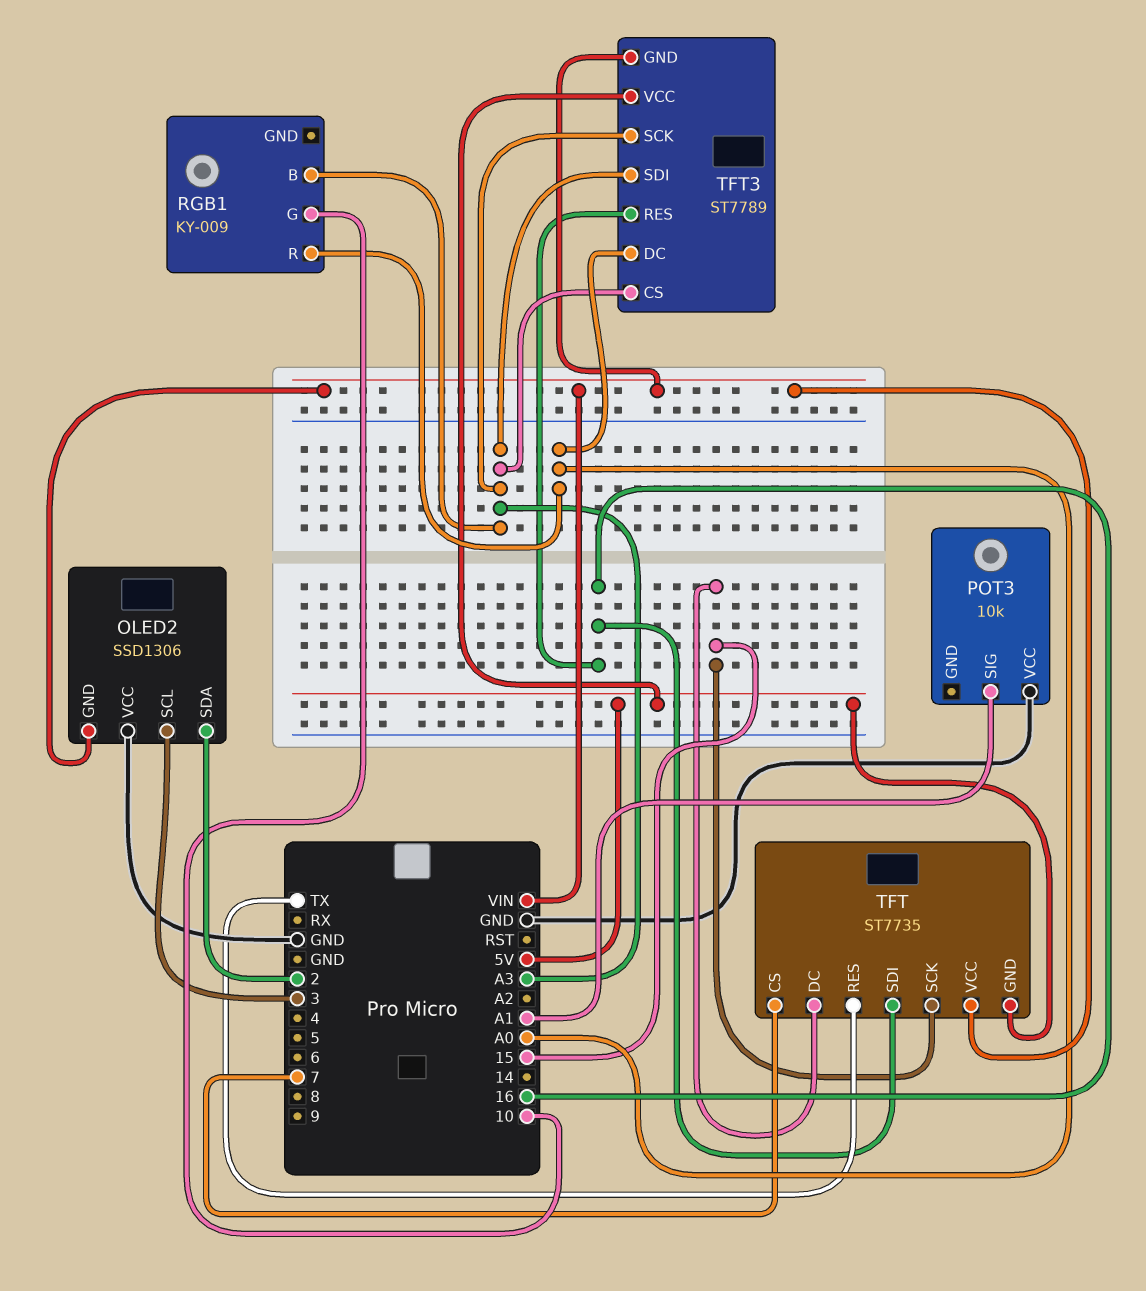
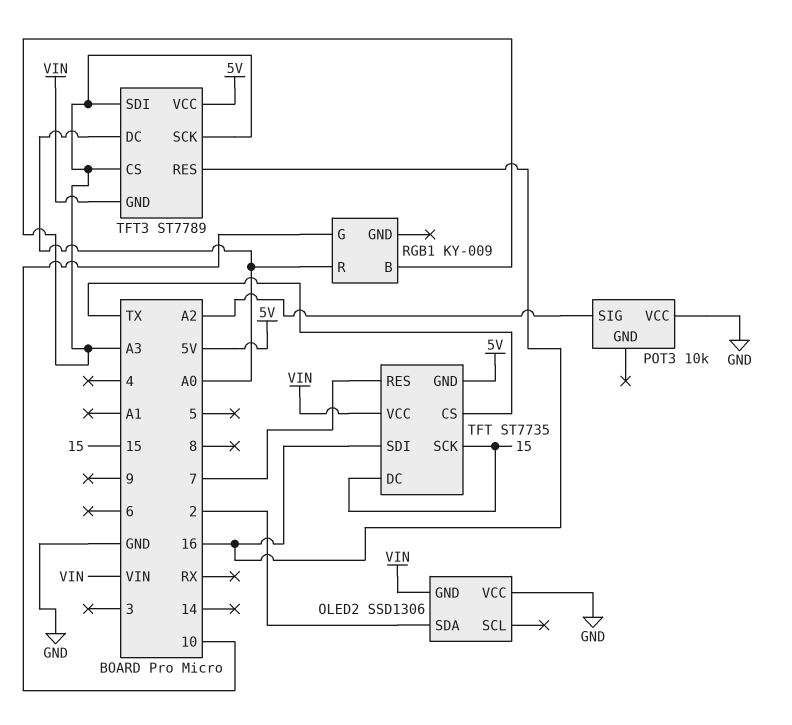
OLED2 pin SCL: 3 -> none
POT3 pin SIG: A1 -> A2
TFT pin CS: 7 -> TX
TFT pin RES: TX -> 7

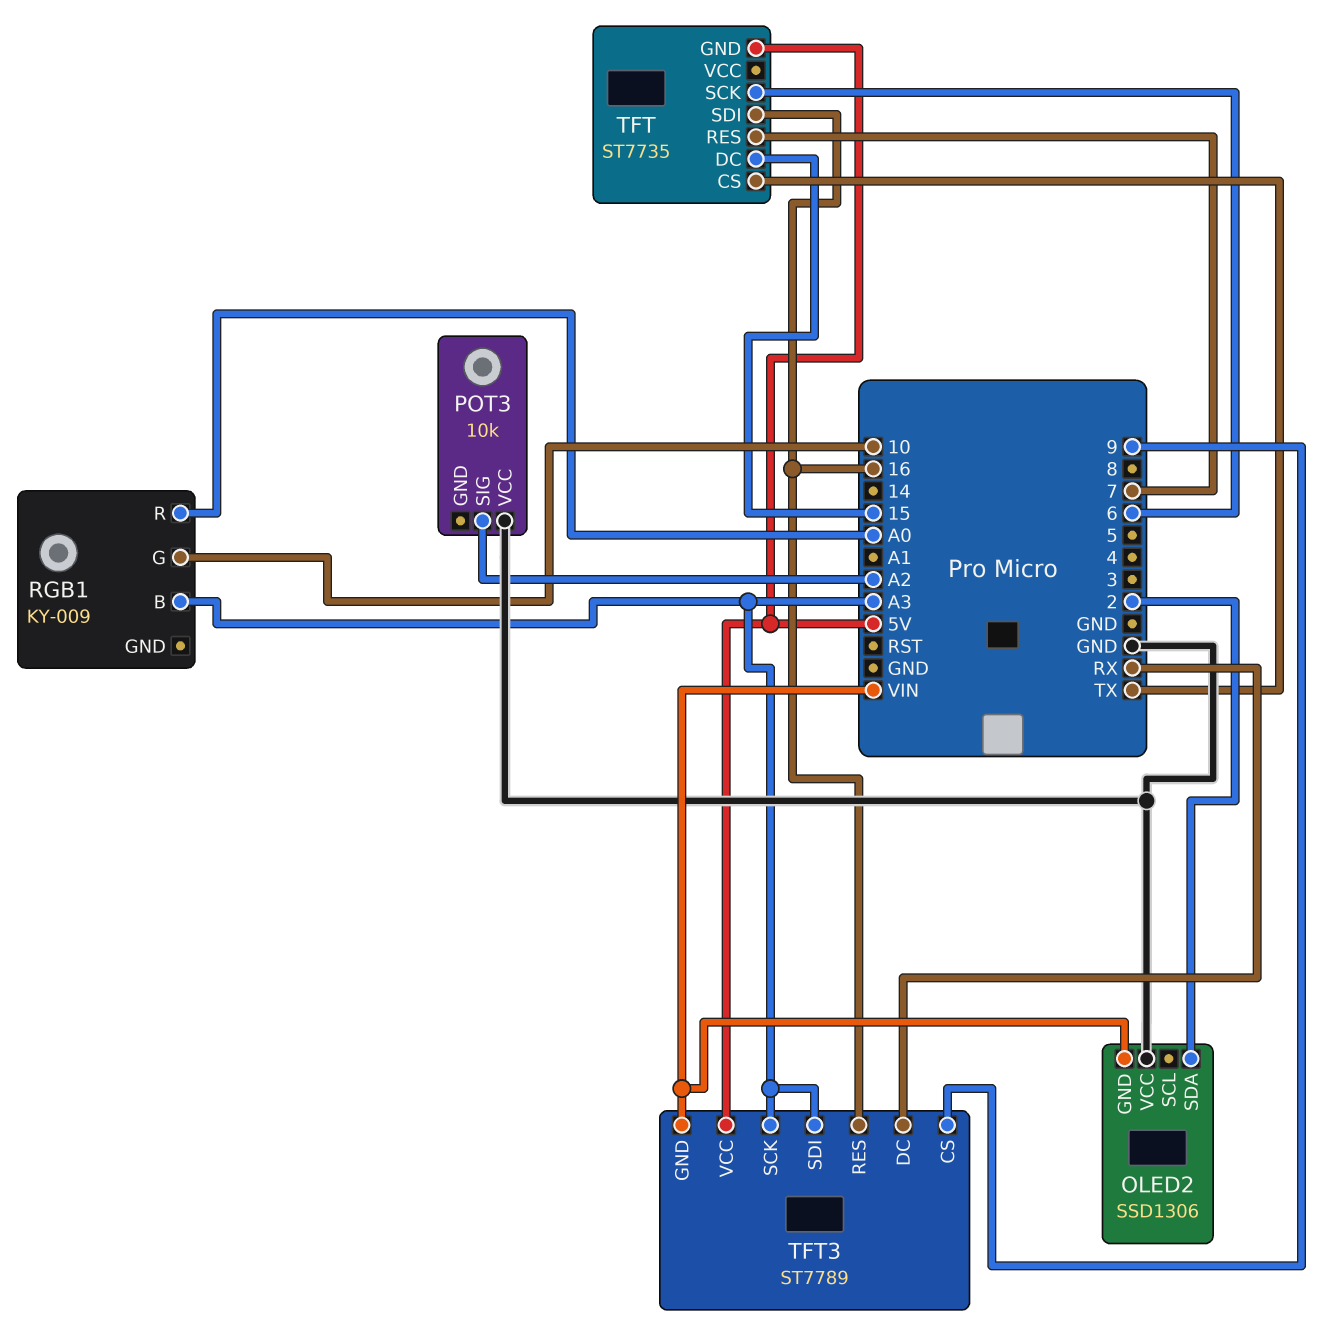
TFT pin SCK: 15 -> 6
TFT pin VCC: VIN -> none
TFT3 pin CS: A3 -> 9
TFT3 pin DC: A0 -> RX

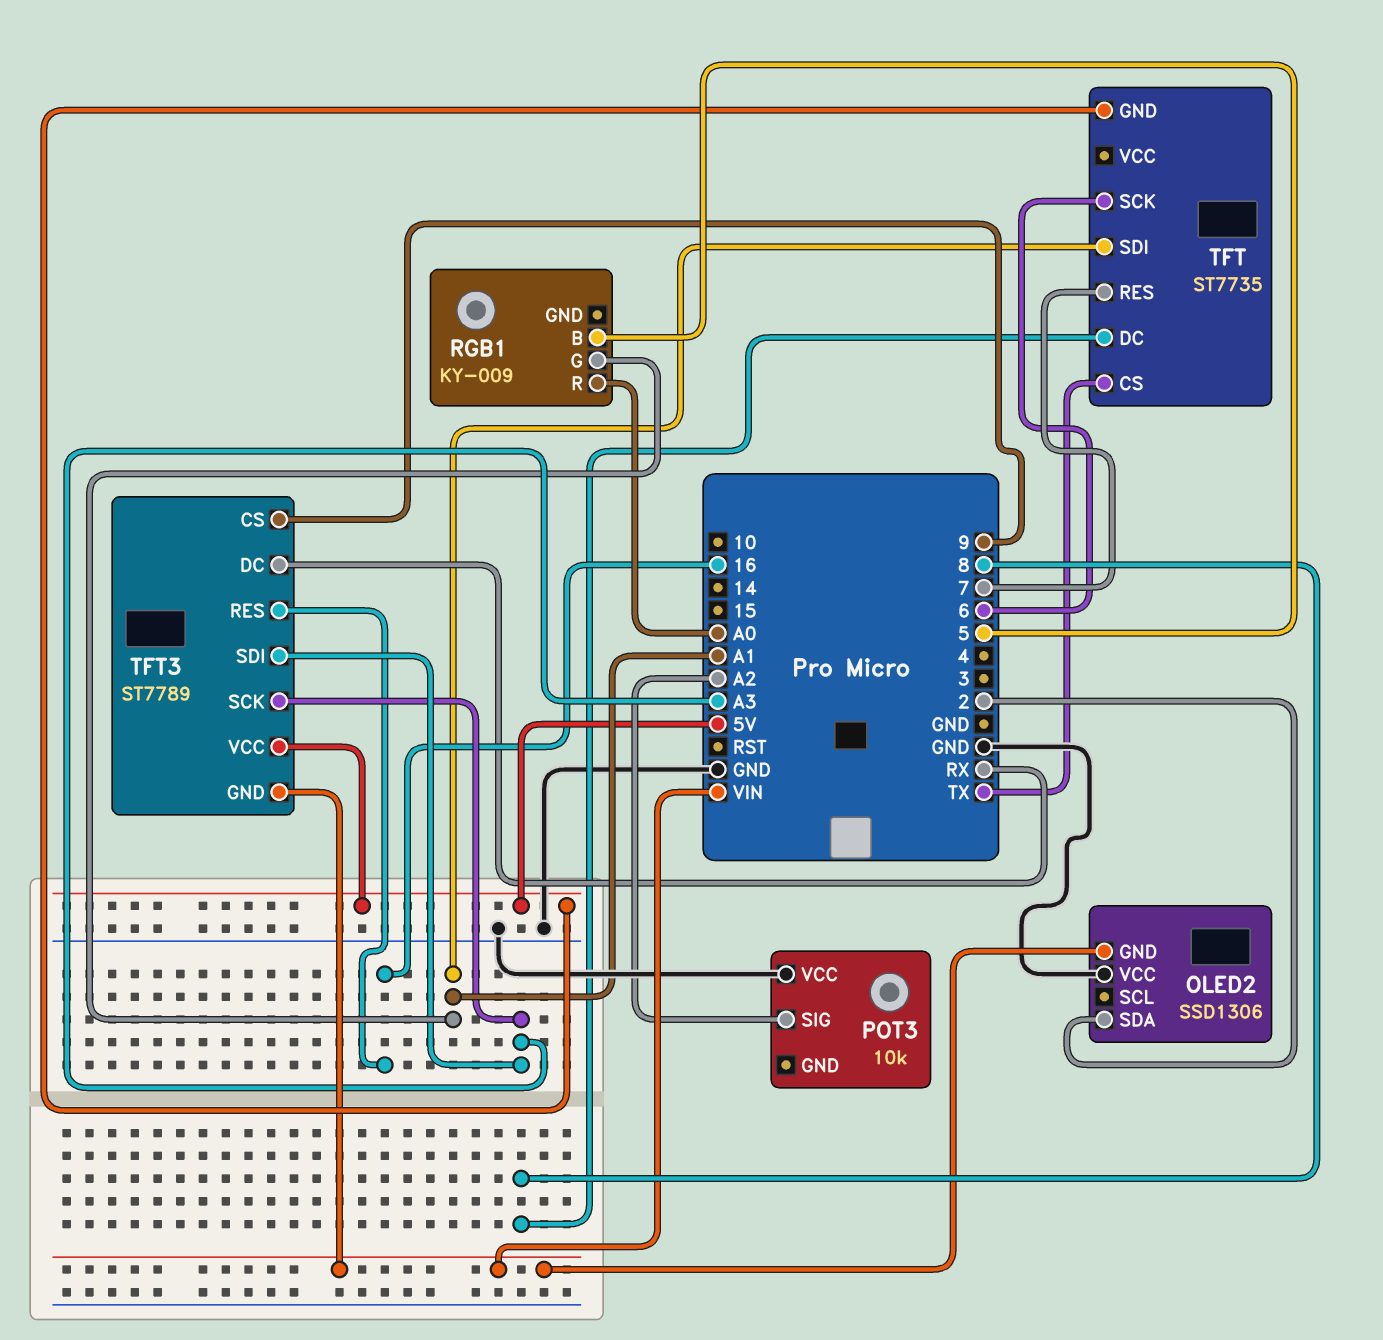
RGB1 pin B: A3 -> 5
RGB1 pin G: 10 -> A1
TFT pin DC: 15 -> 8
TFT pin SDI: 16 -> A1

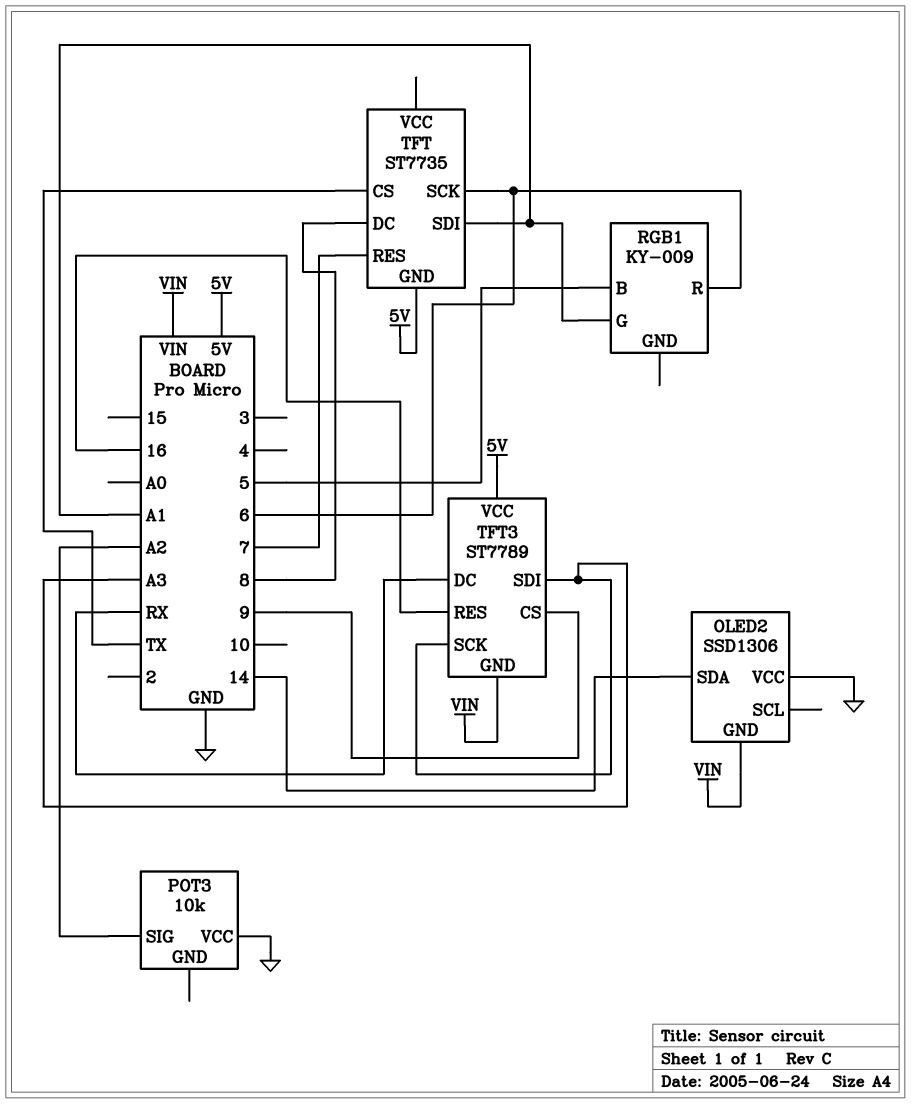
OLED2 pin SDA: 2 -> 14
RGB1 pin R: A0 -> 6

